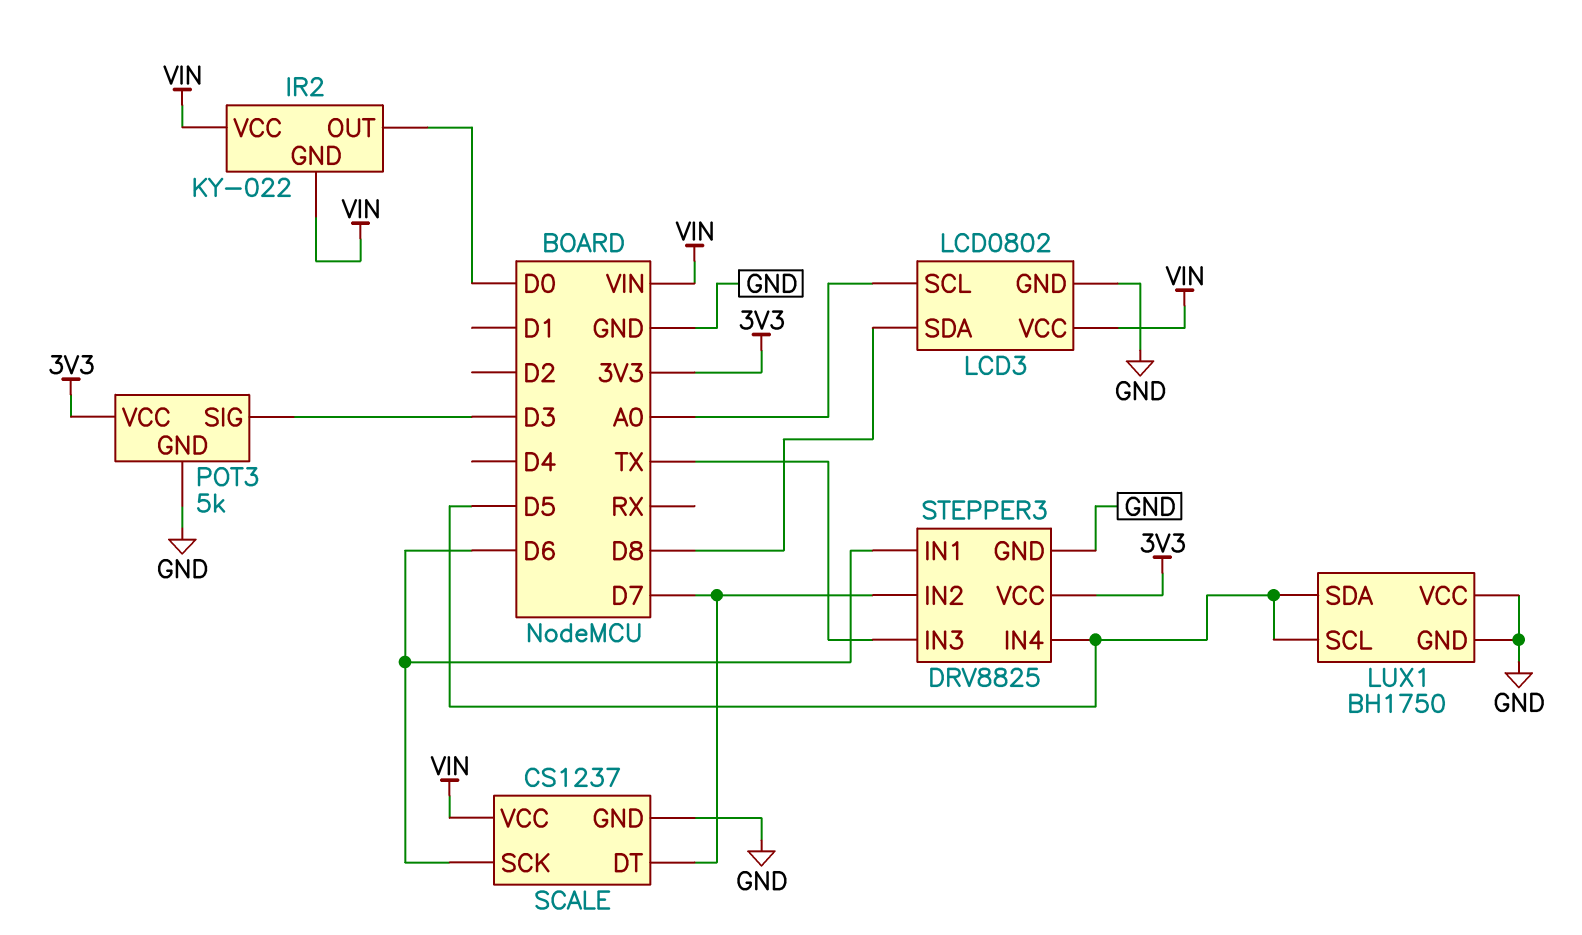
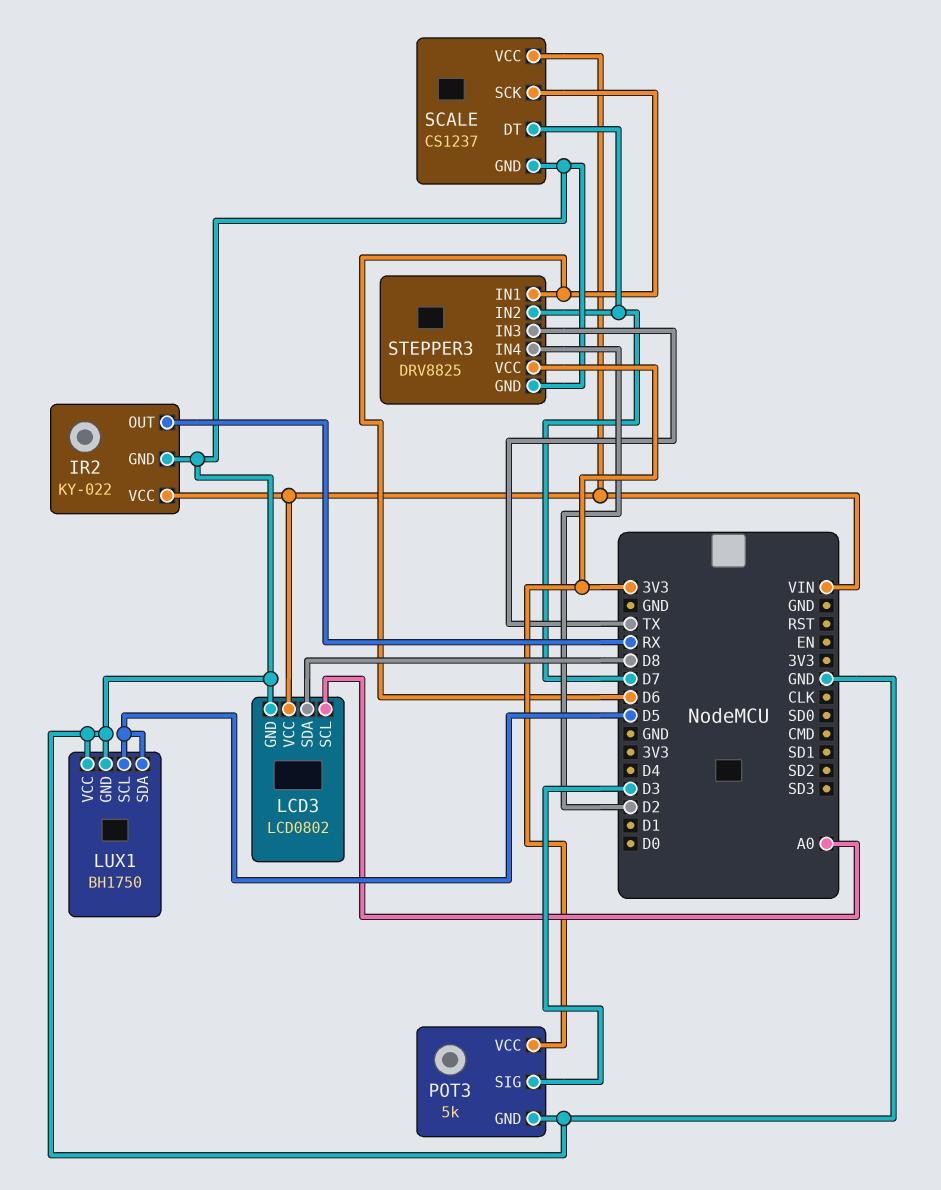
IR2 pin GND: VIN -> GND
IR2 pin OUT: D0 -> RX
STEPPER3 pin IN4: D5 -> D2

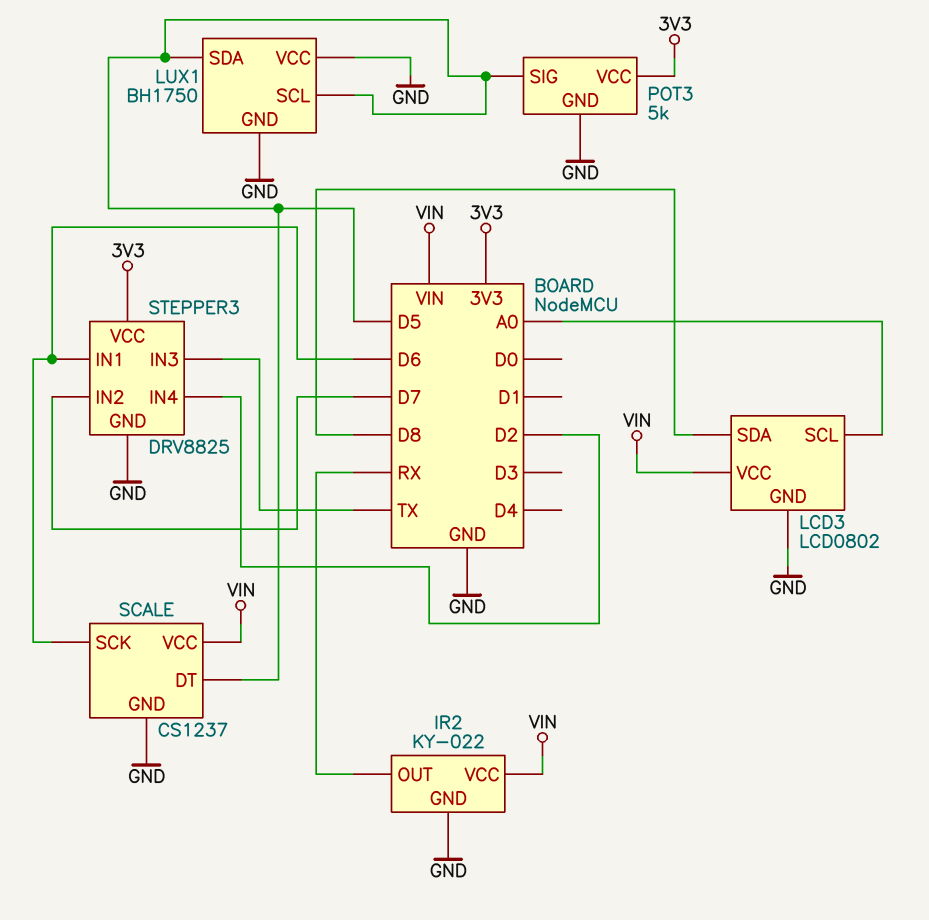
POT3 pin SIG: D3 -> D5
SCALE pin DT: D7 -> D5

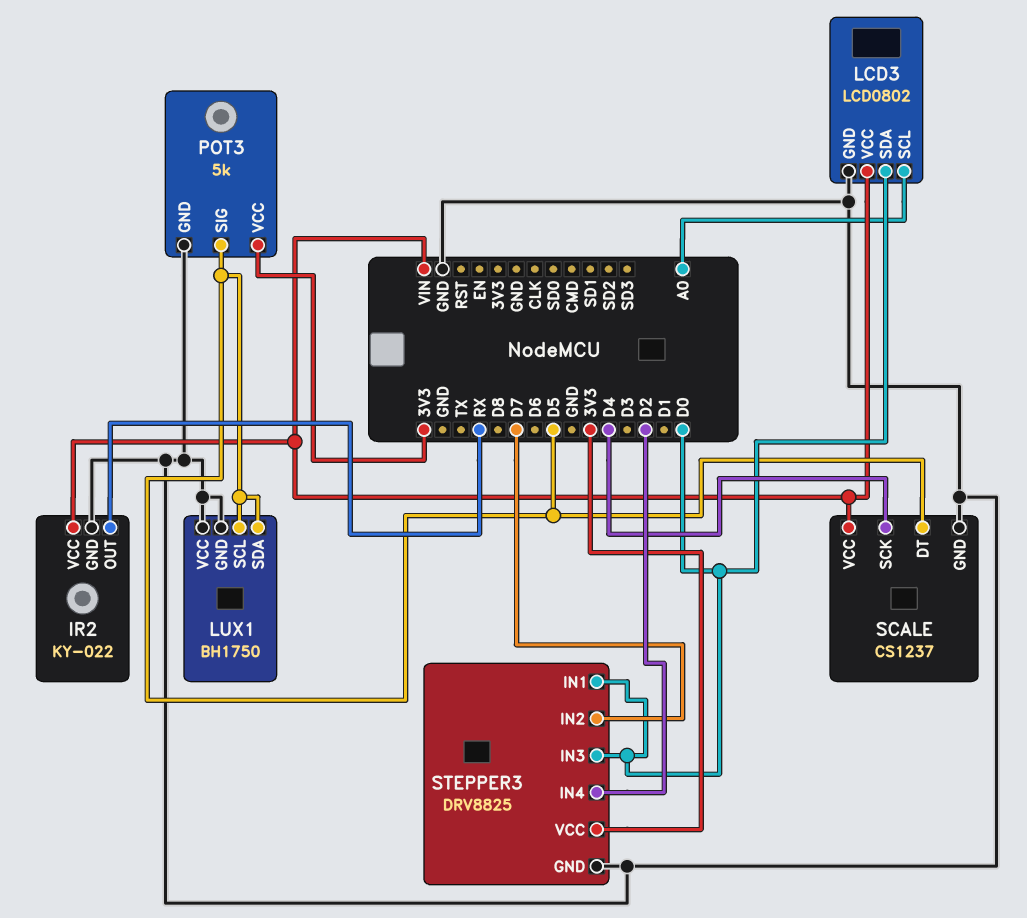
LCD3 pin SDA: D8 -> D0
SCALE pin SCK: D6 -> D4
STEPPER3 pin IN1: D6 -> D0
STEPPER3 pin IN3: TX -> D0

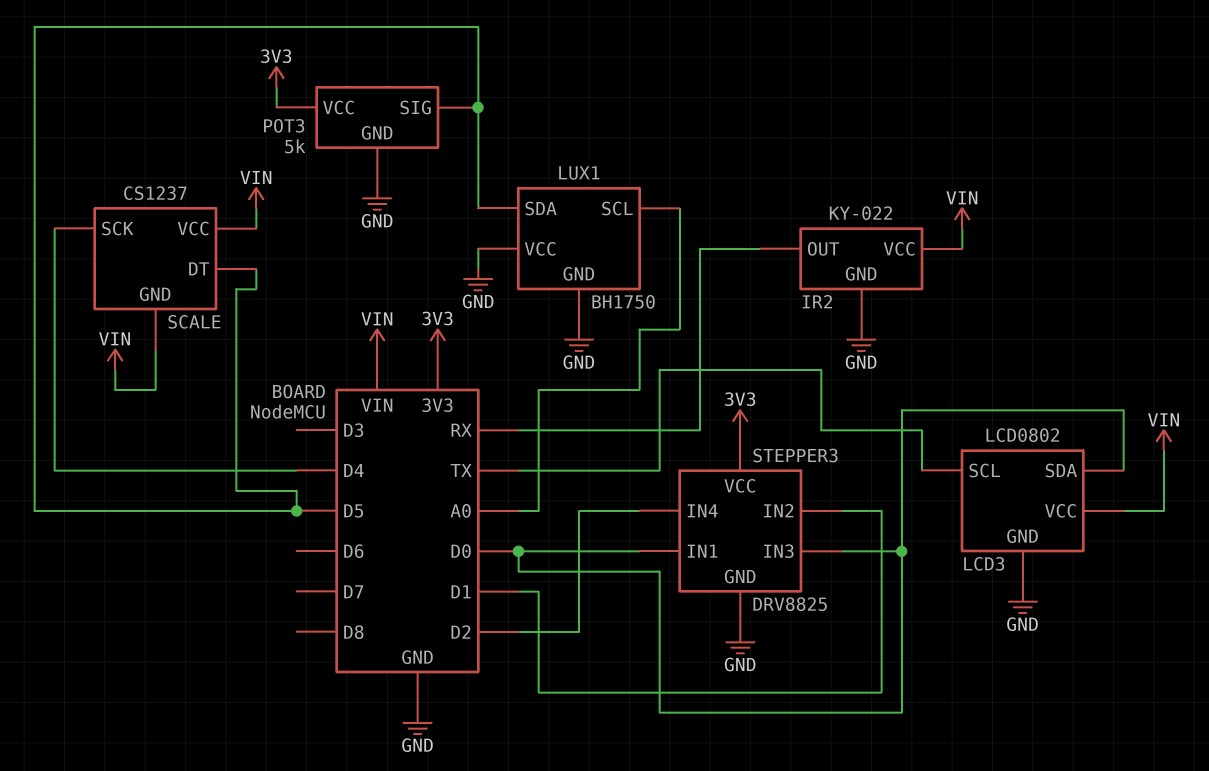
LCD3 pin SCL: A0 -> TX
LUX1 pin SCL: D5 -> A0
SCALE pin GND: GND -> VIN
STEPPER3 pin IN2: D7 -> D1

